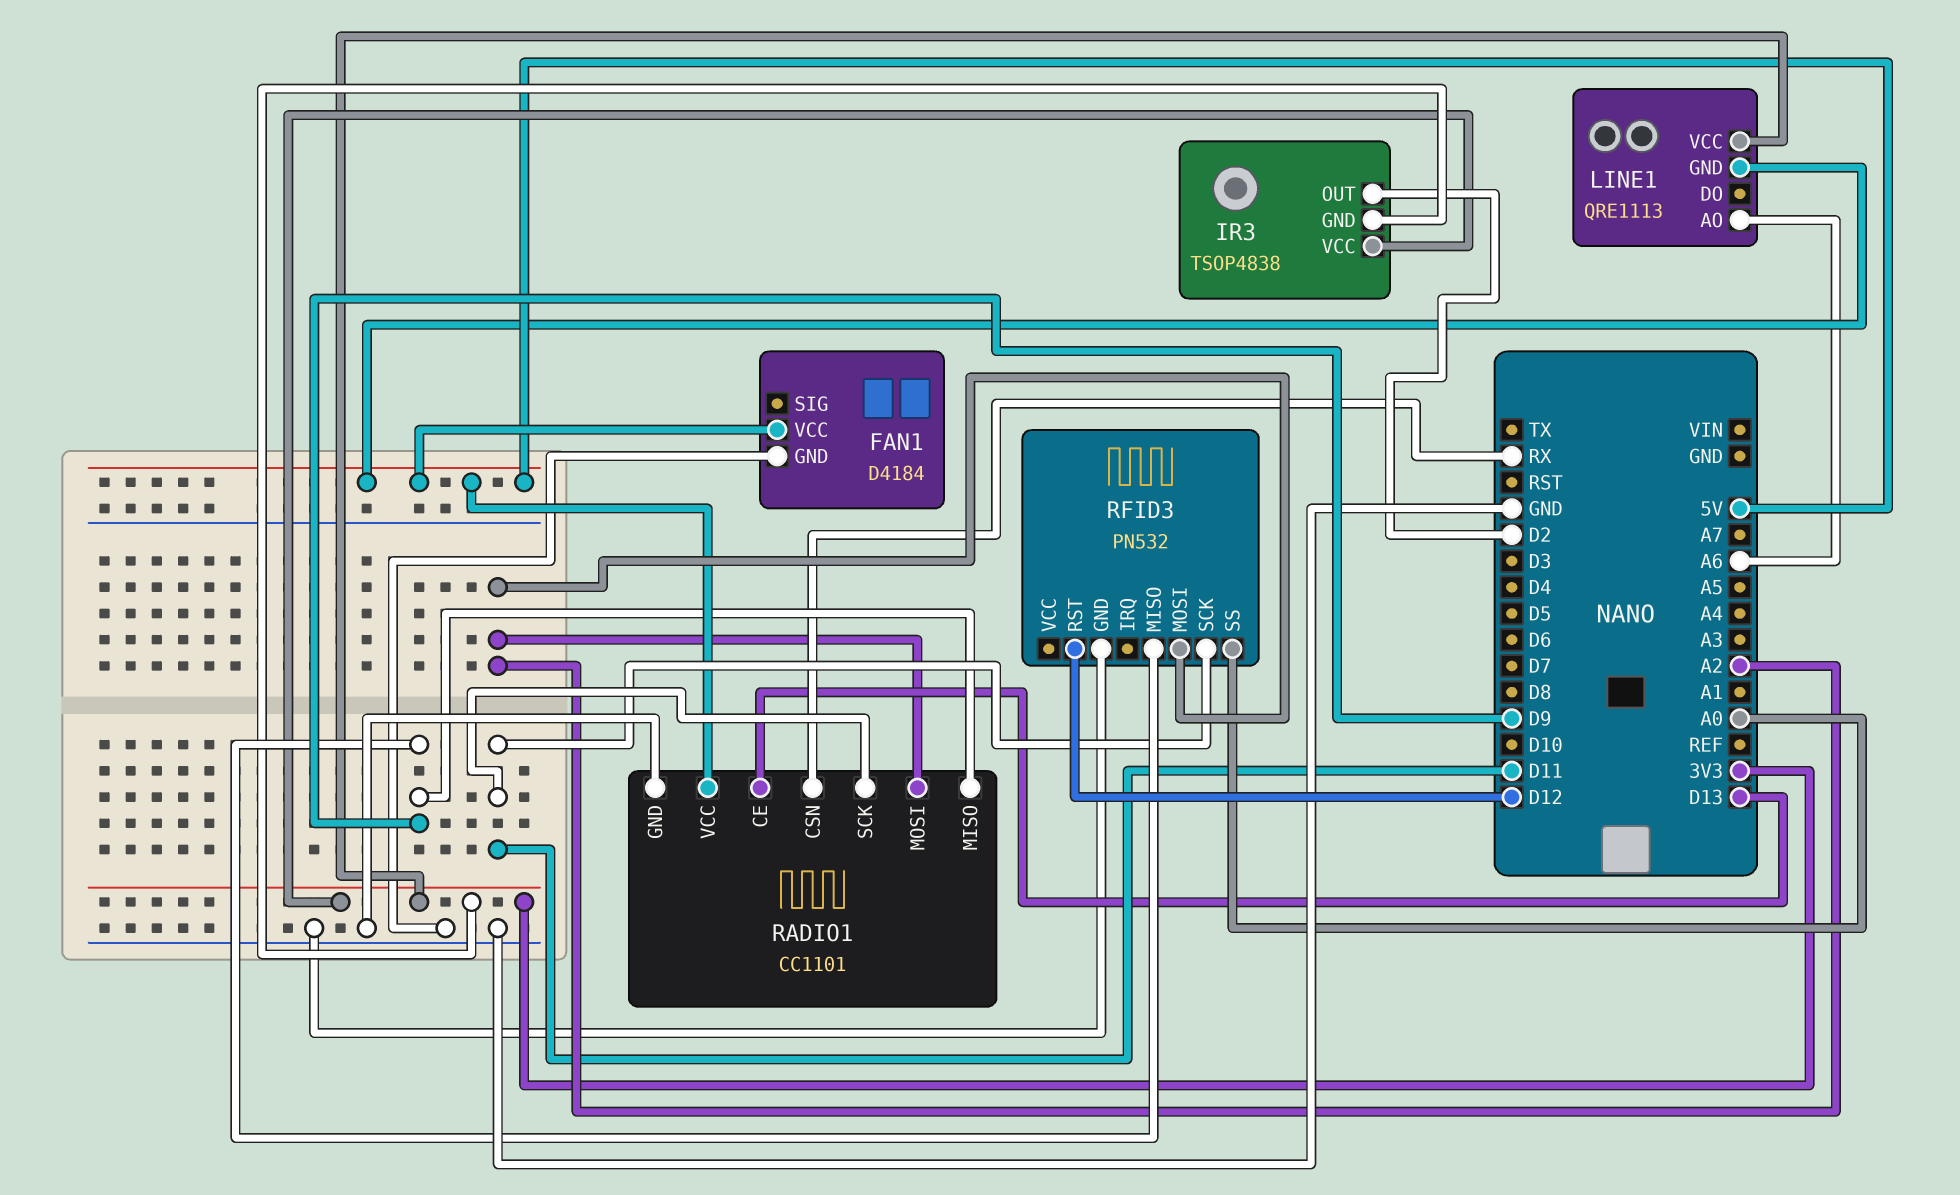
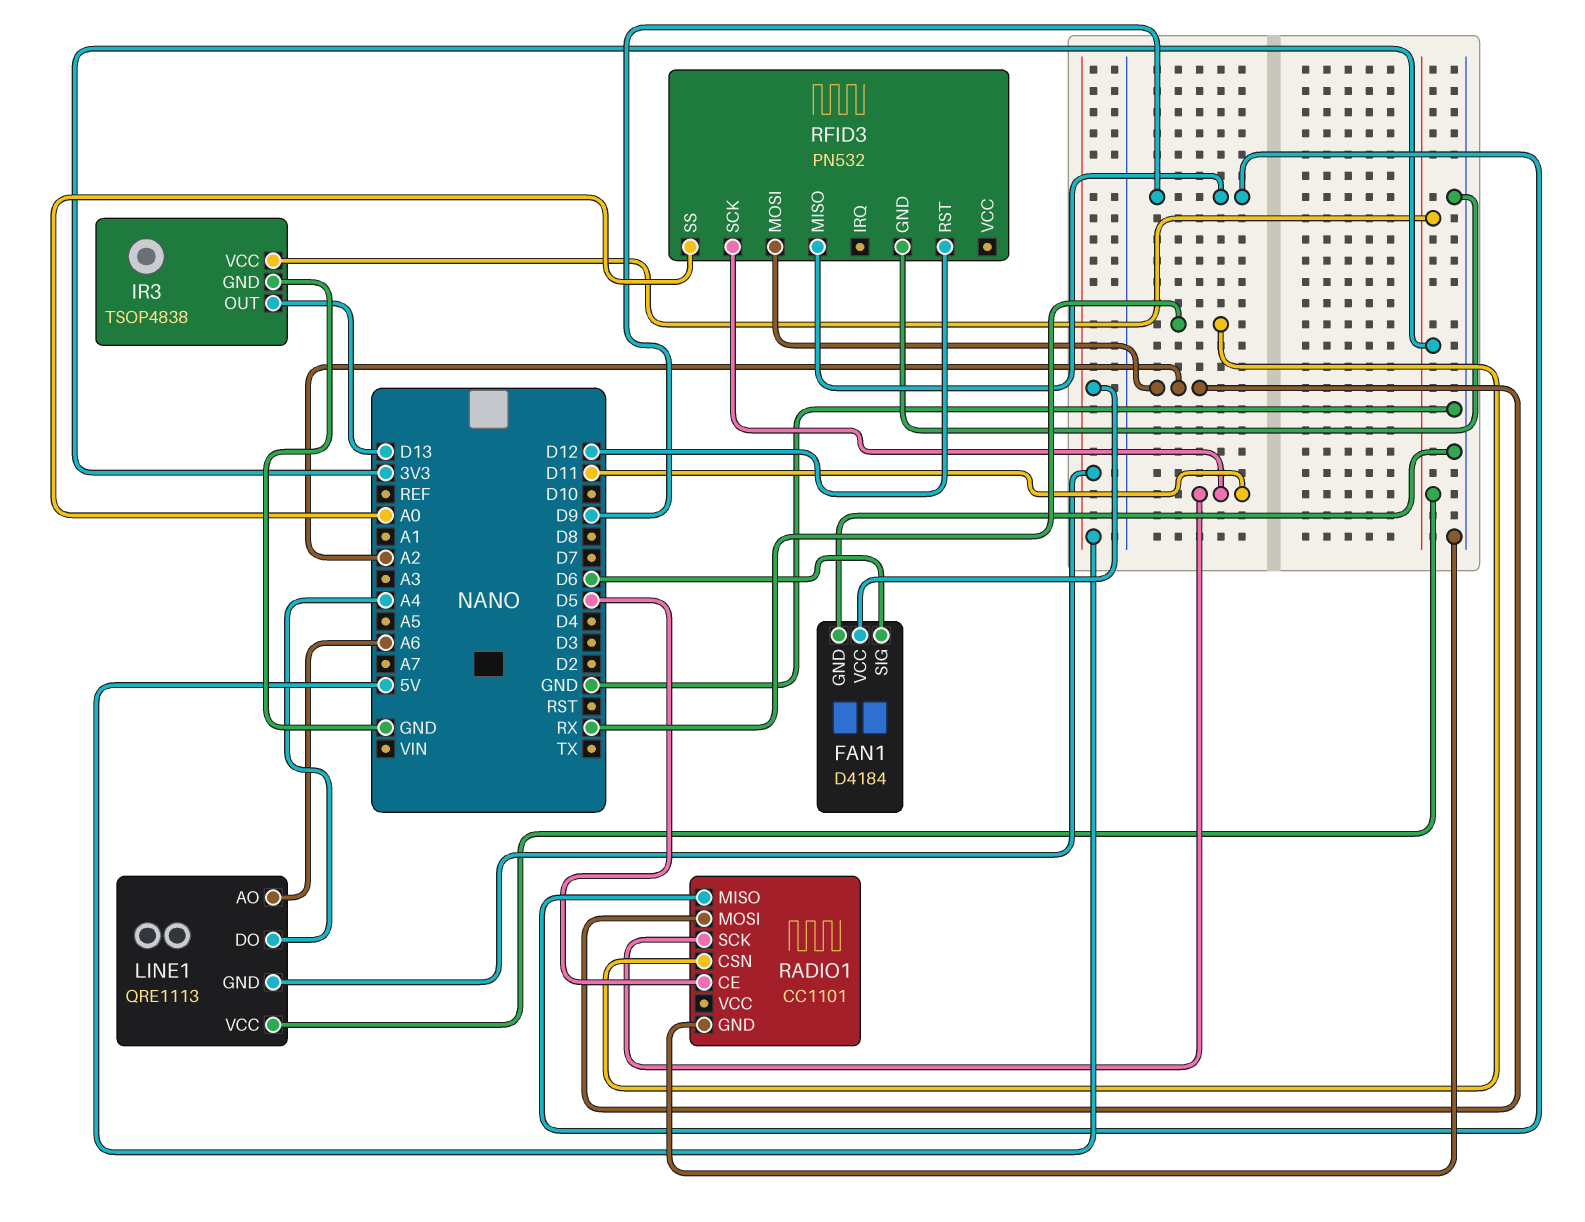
FAN1 pin SIG: none -> D6
IR3 pin GND: 3V3 -> GND
IR3 pin OUT: D2 -> D13
LINE1 pin DO: none -> A4
RADIO1 pin CE: D13 -> D5
RADIO1 pin VCC: 5V -> none

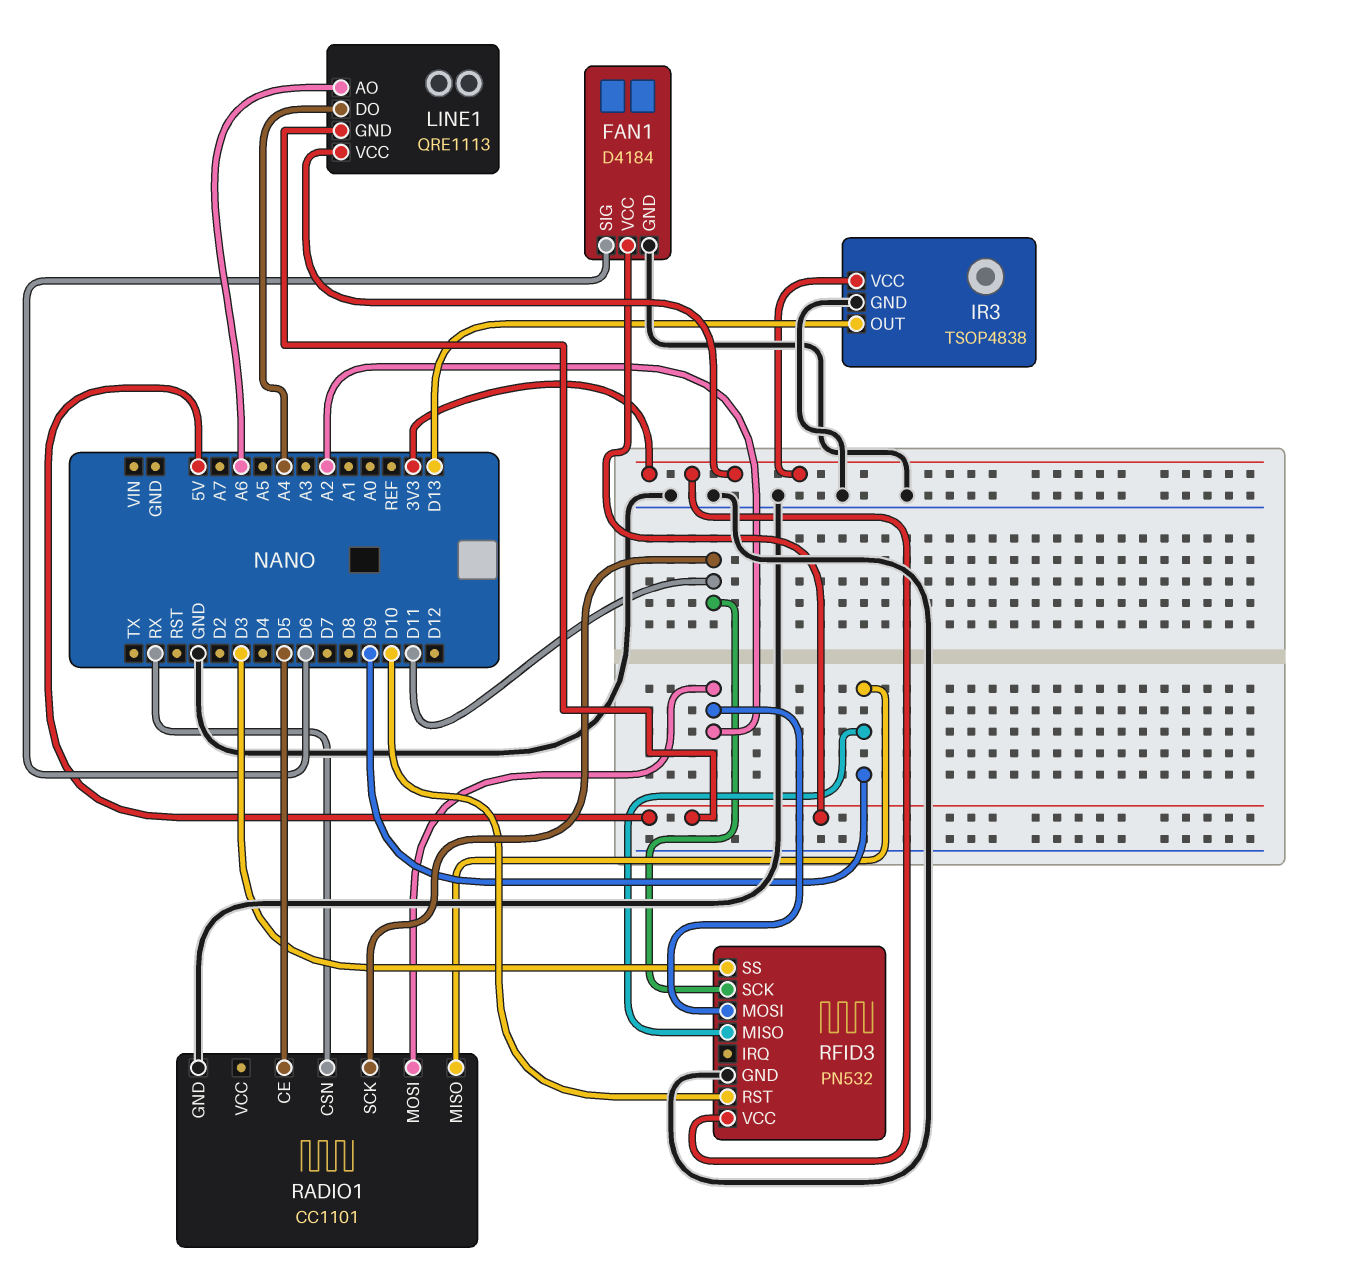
RFID3 pin RST: D12 -> D10
RFID3 pin SS: A0 -> D3
RFID3 pin VCC: none -> 3V3

